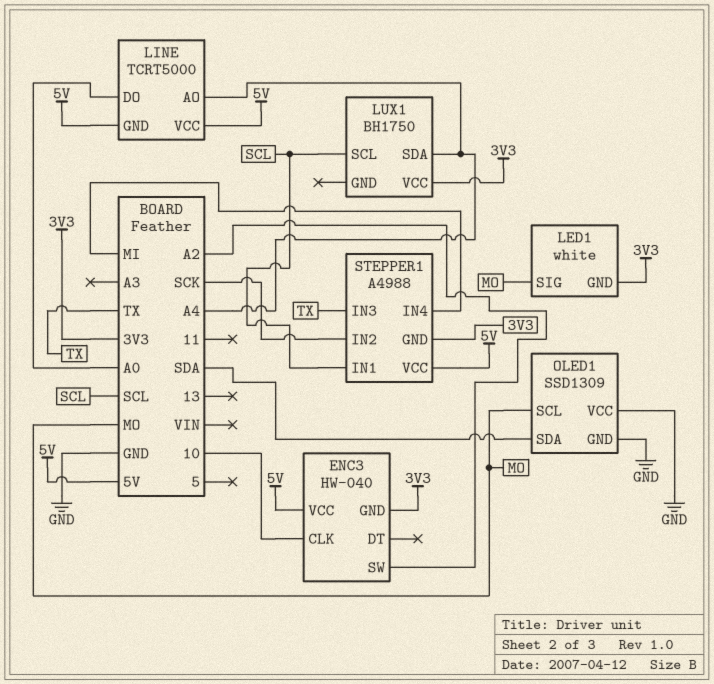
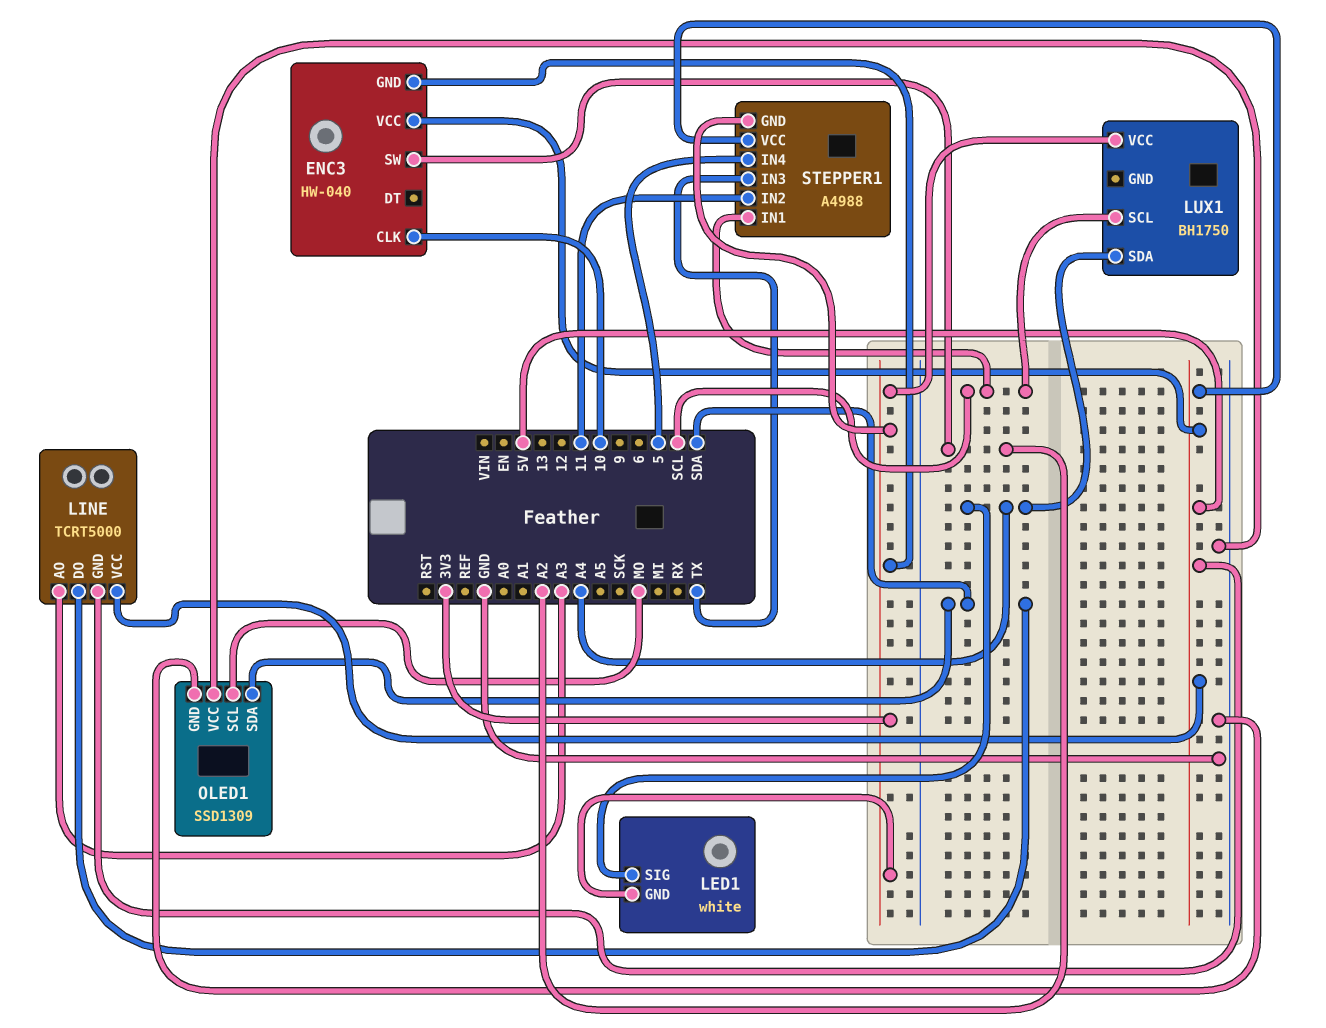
LED1 pin SIG: MO -> A4
LINE pin AO: A4 -> A3
LINE pin DO: A0 -> SDA
STEPPER1 pin IN2: SCK -> 11
STEPPER1 pin IN4: MI -> 5

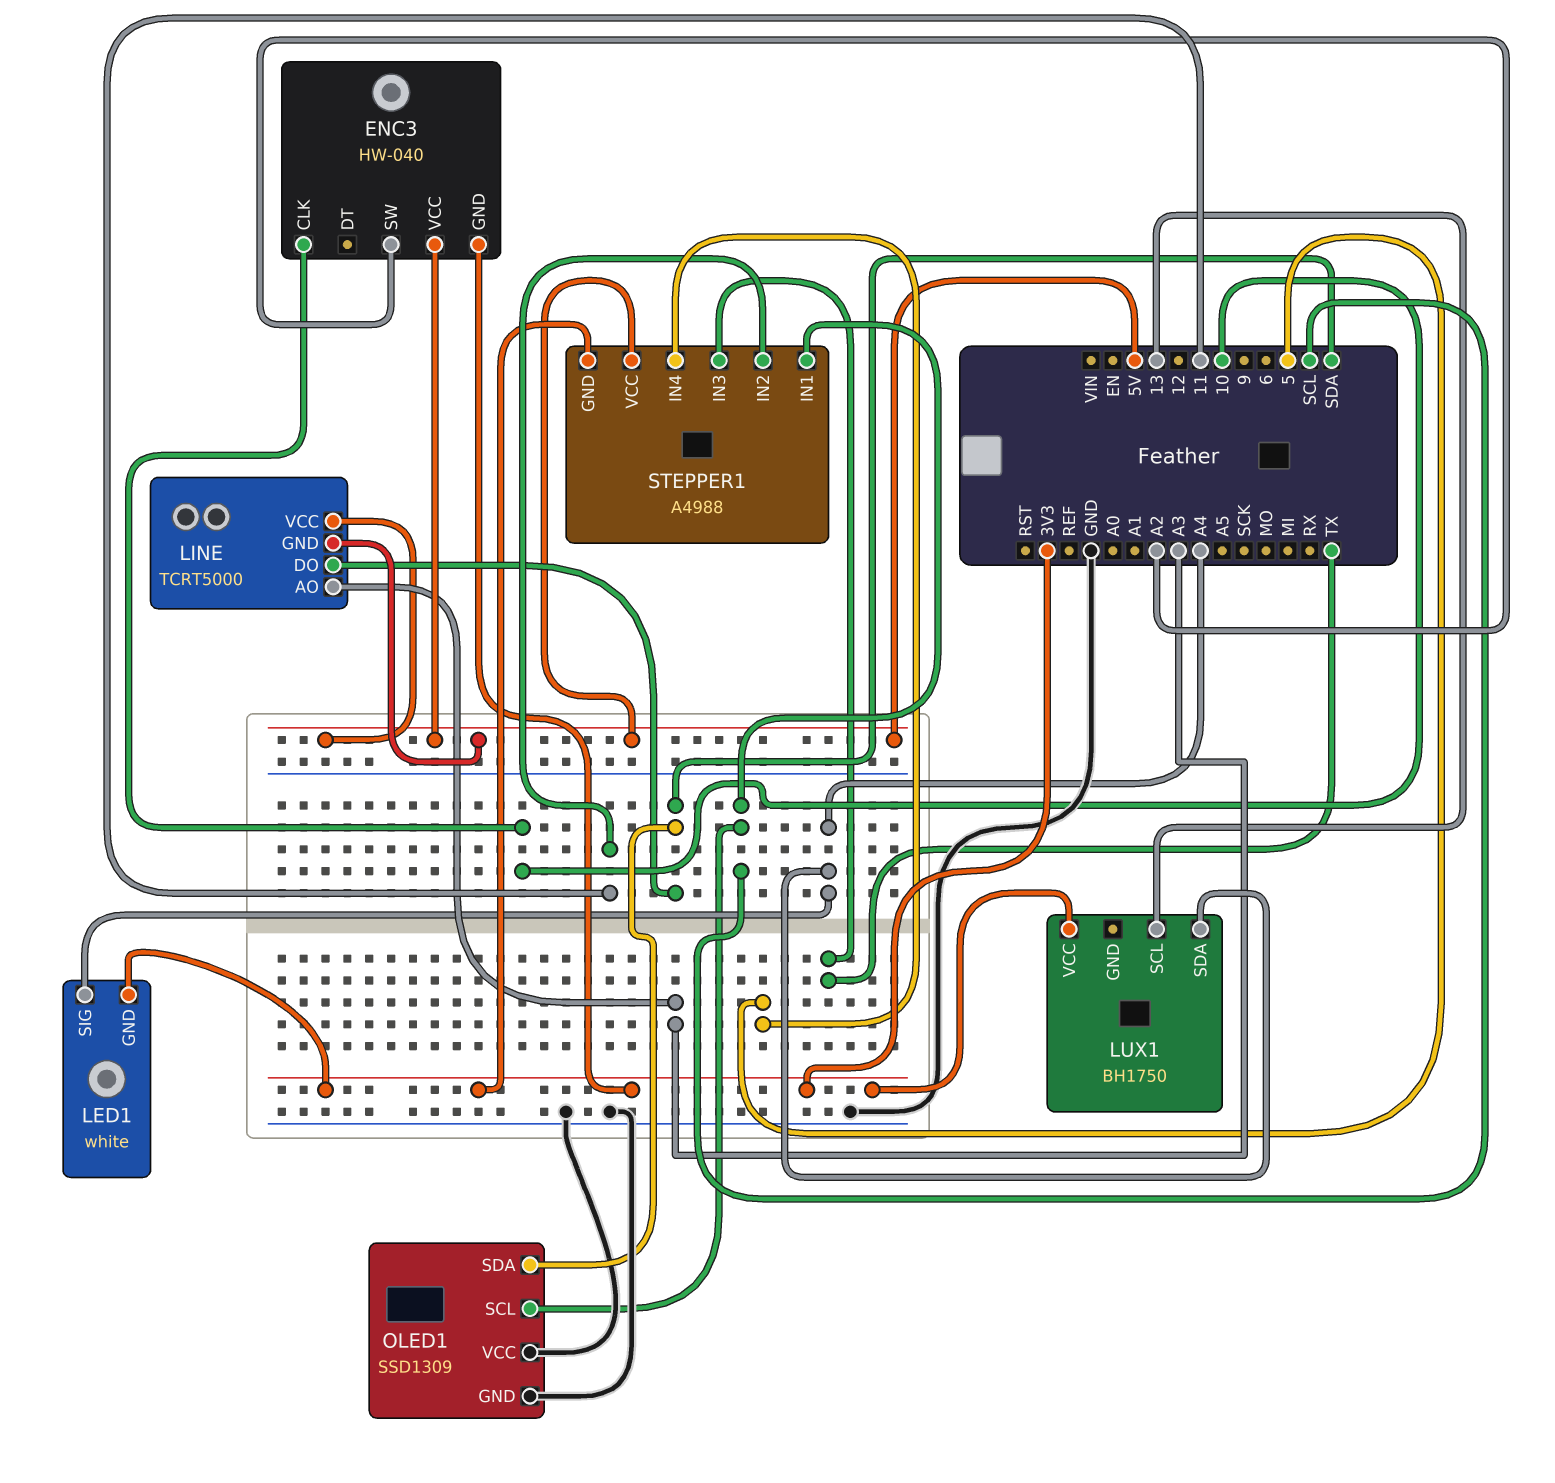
LUX1 pin SCL: SCL -> 13
OLED1 pin SCL: MO -> SCL

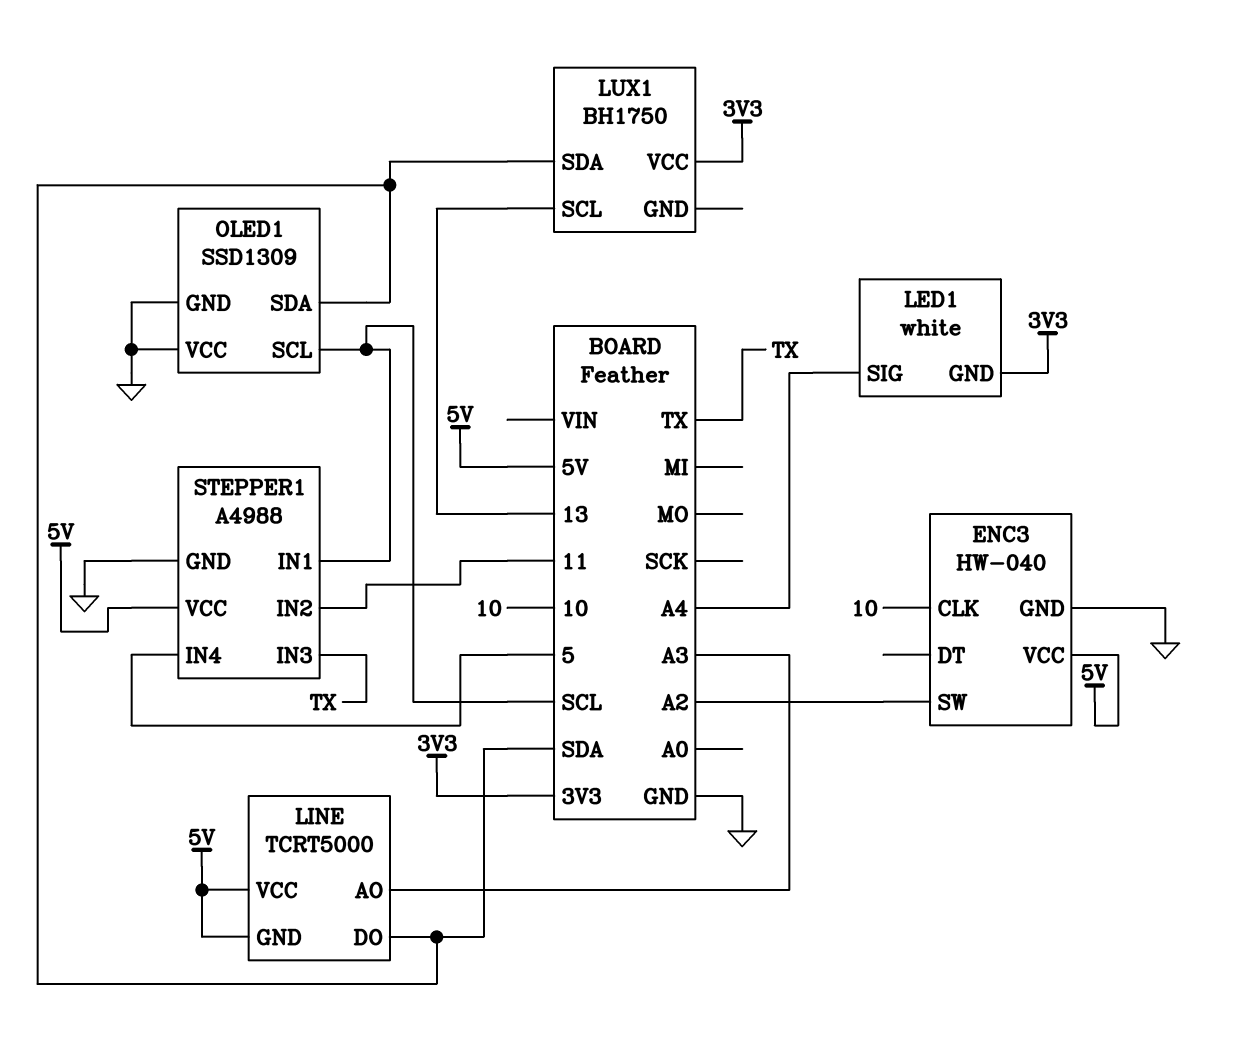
ENC3 pin GND: 3V3 -> GND
LUX1 pin SDA: A4 -> SDA
STEPPER1 pin GND: 3V3 -> GND

